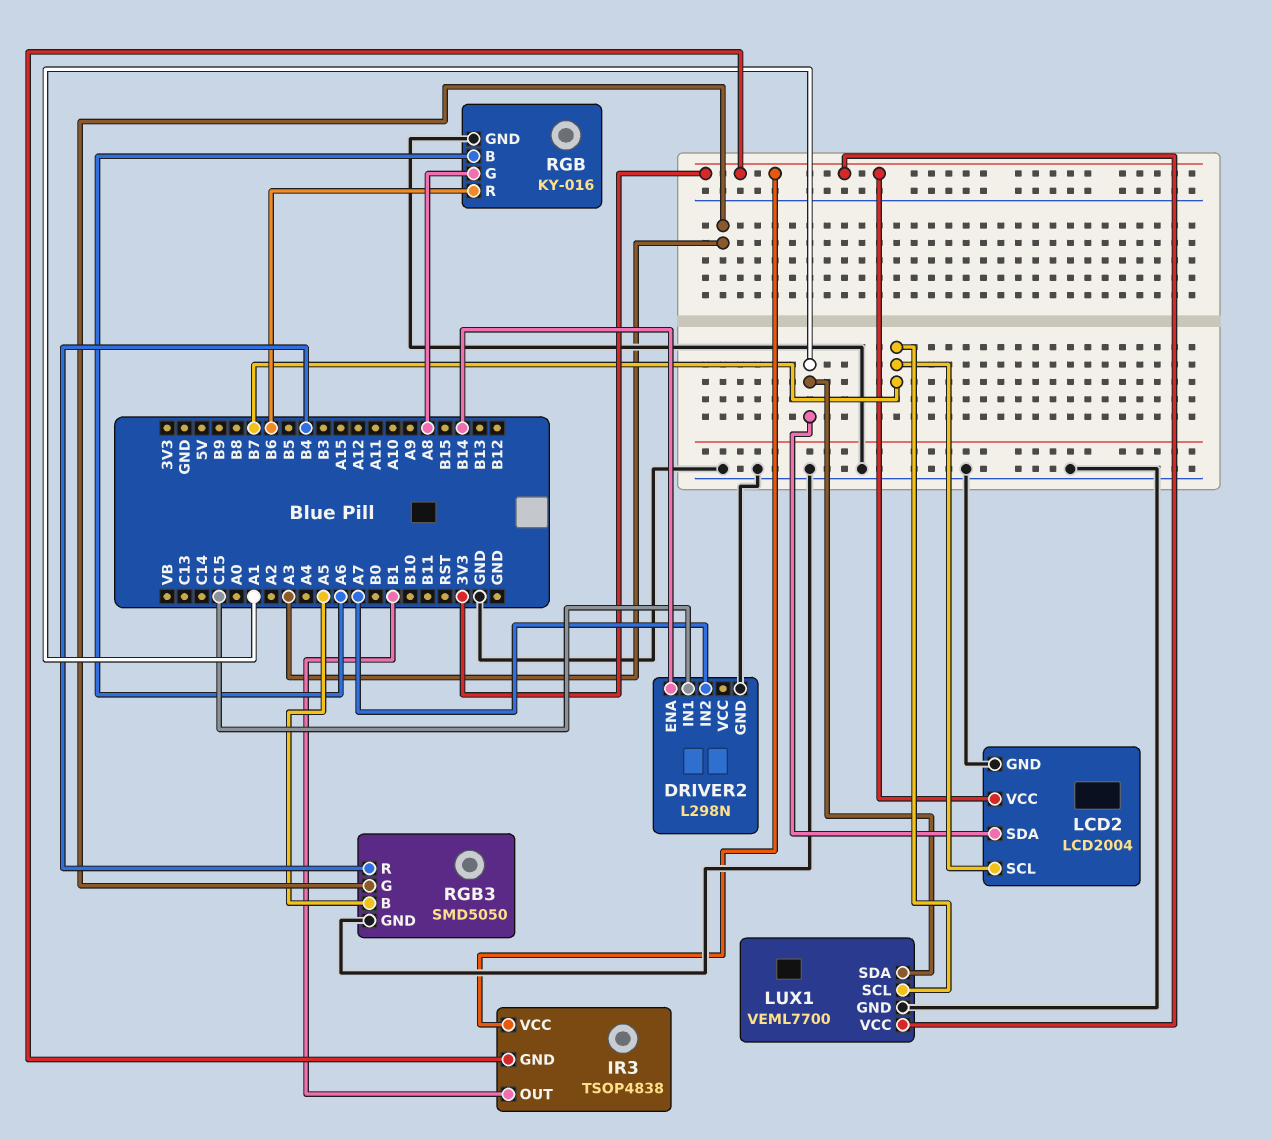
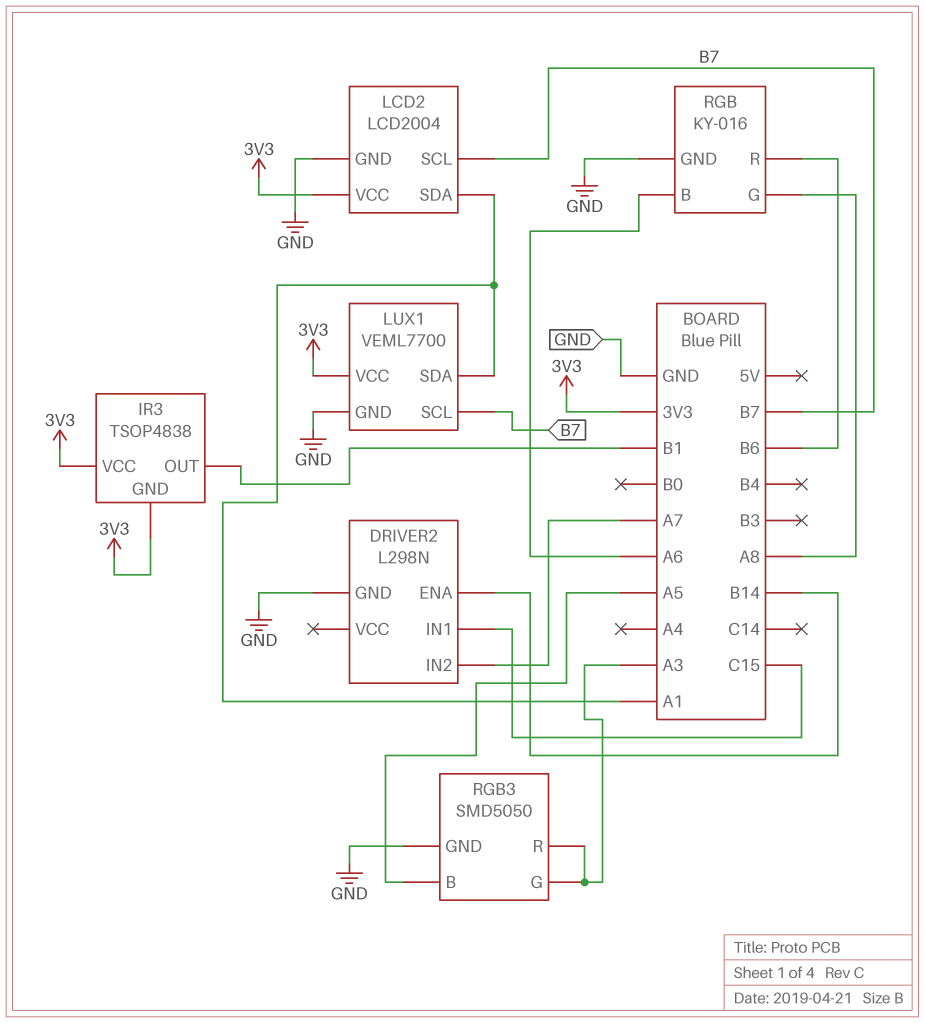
RGB3 pin R: B4 -> A3

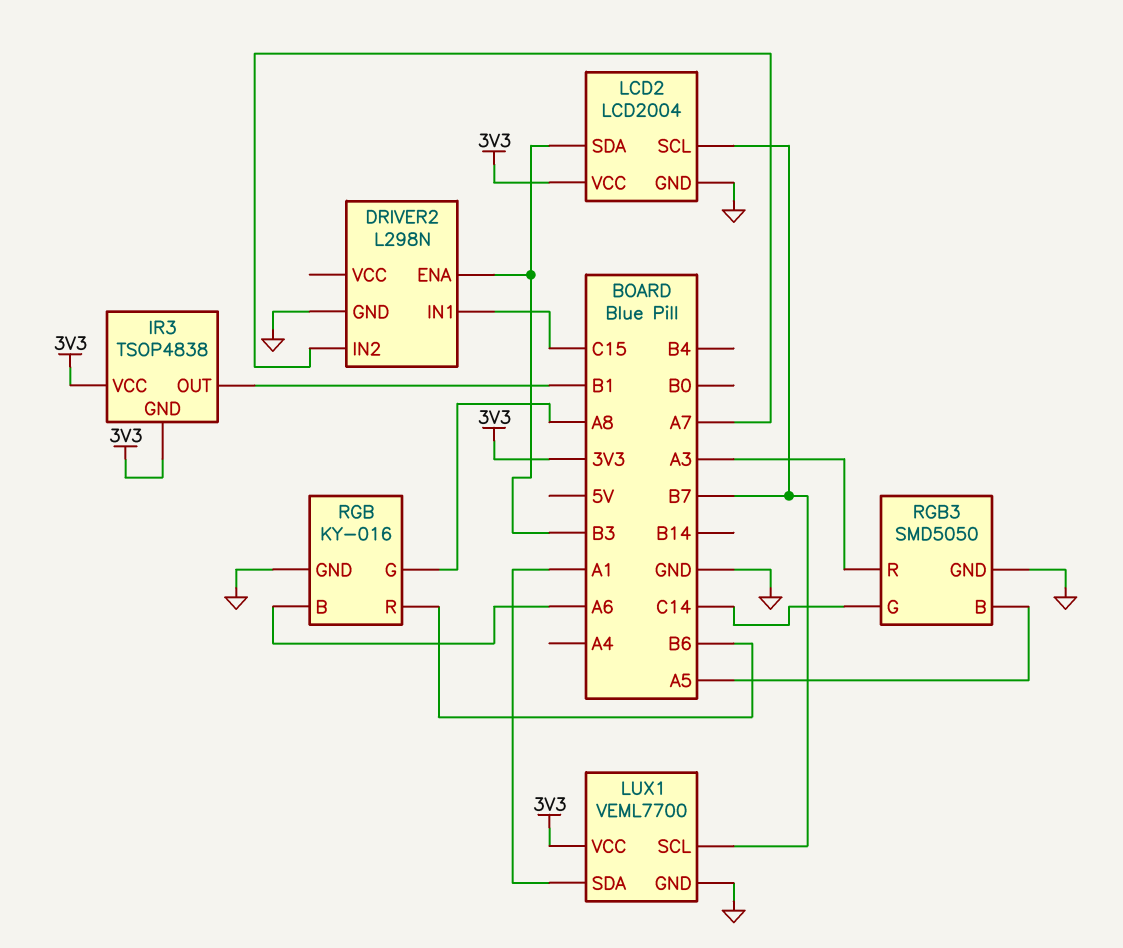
DRIVER2 pin ENA: B14 -> B3
LCD2 pin SDA: A1 -> B3
RGB3 pin G: A3 -> C14

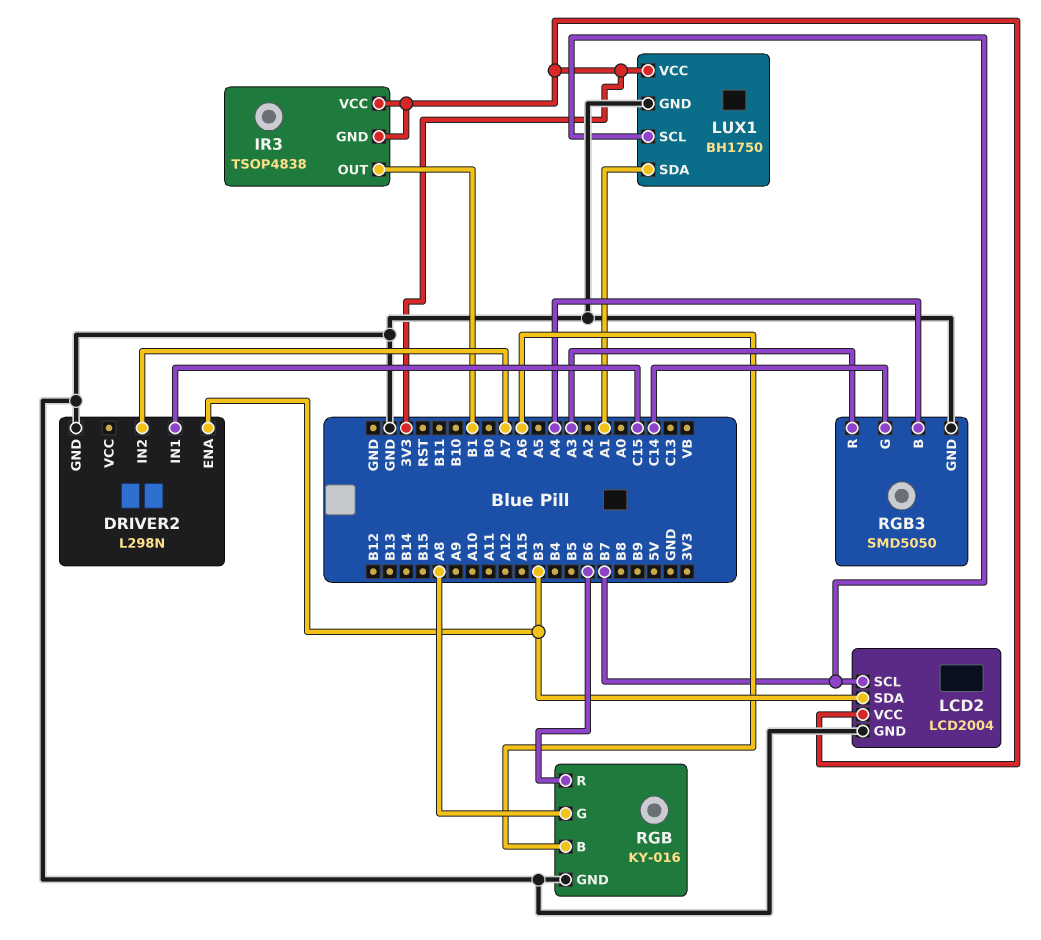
LUX1: VEML7700 -> BH1750
RGB3 pin B: A5 -> A4

